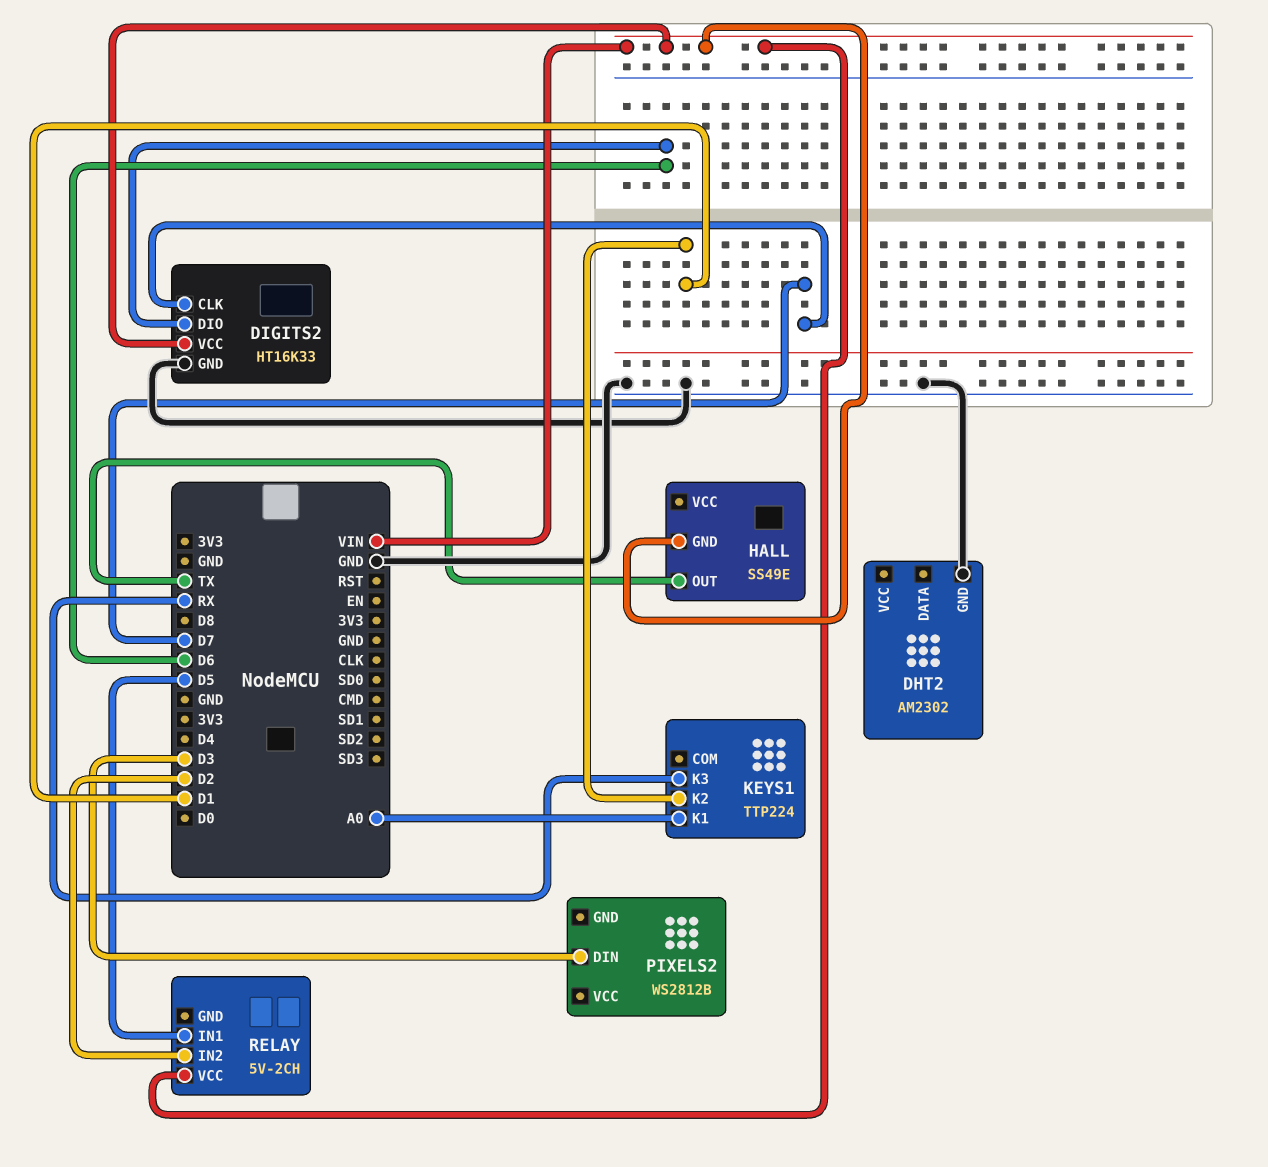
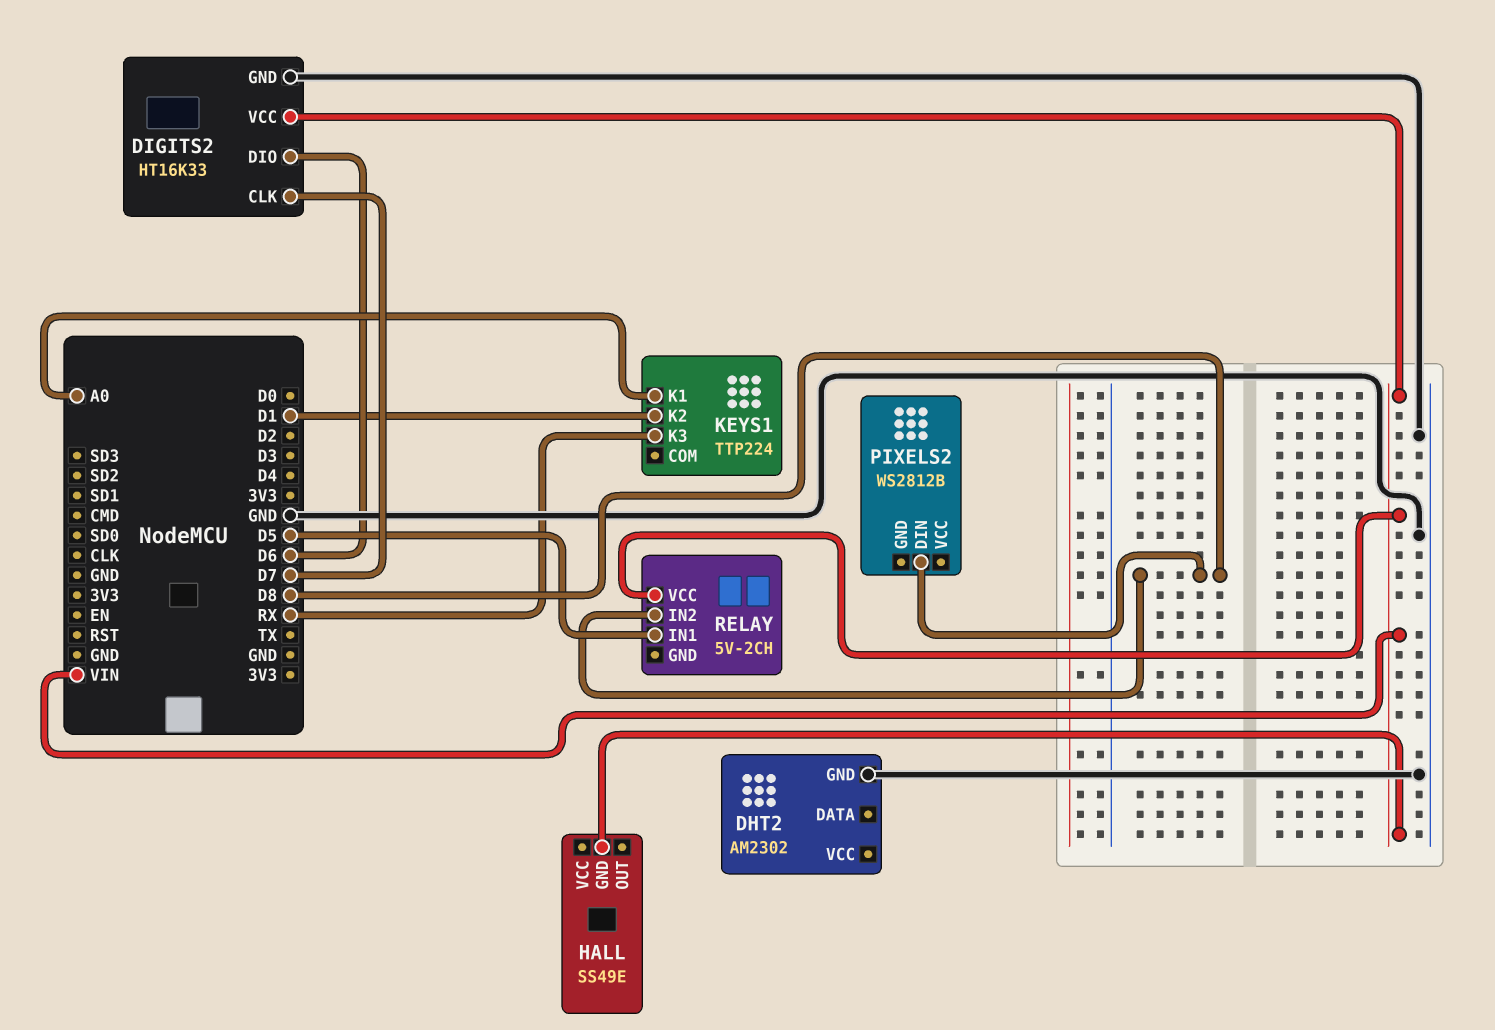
HALL pin OUT: TX -> none
PIXELS2 pin DIN: D3 -> D8
RELAY pin IN2: D2 -> D8

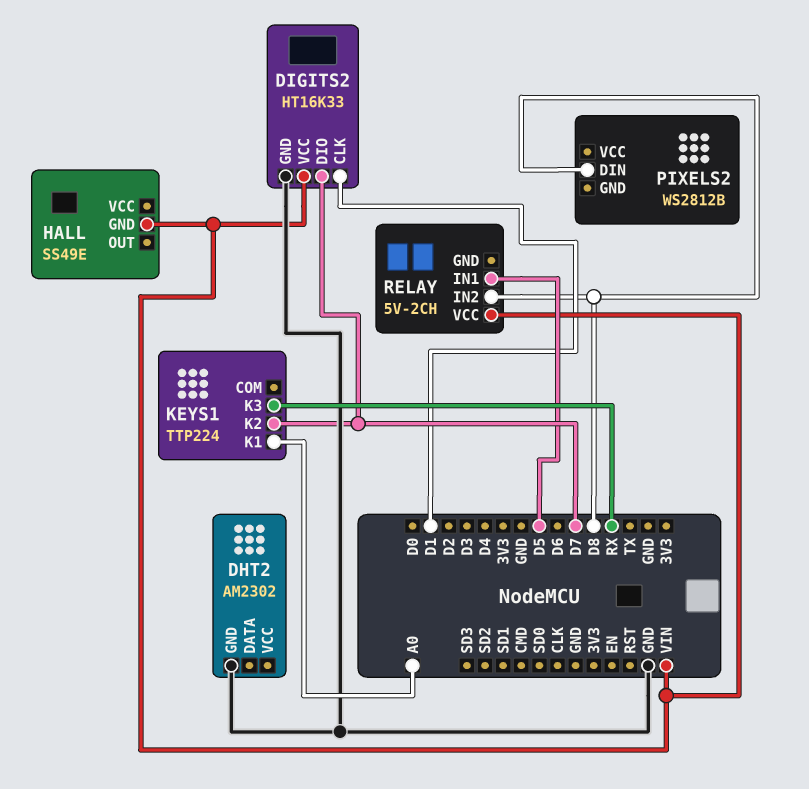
DIGITS2 pin CLK: D7 -> D1
DIGITS2 pin DIO: D6 -> D7
KEYS1 pin K2: D1 -> D7

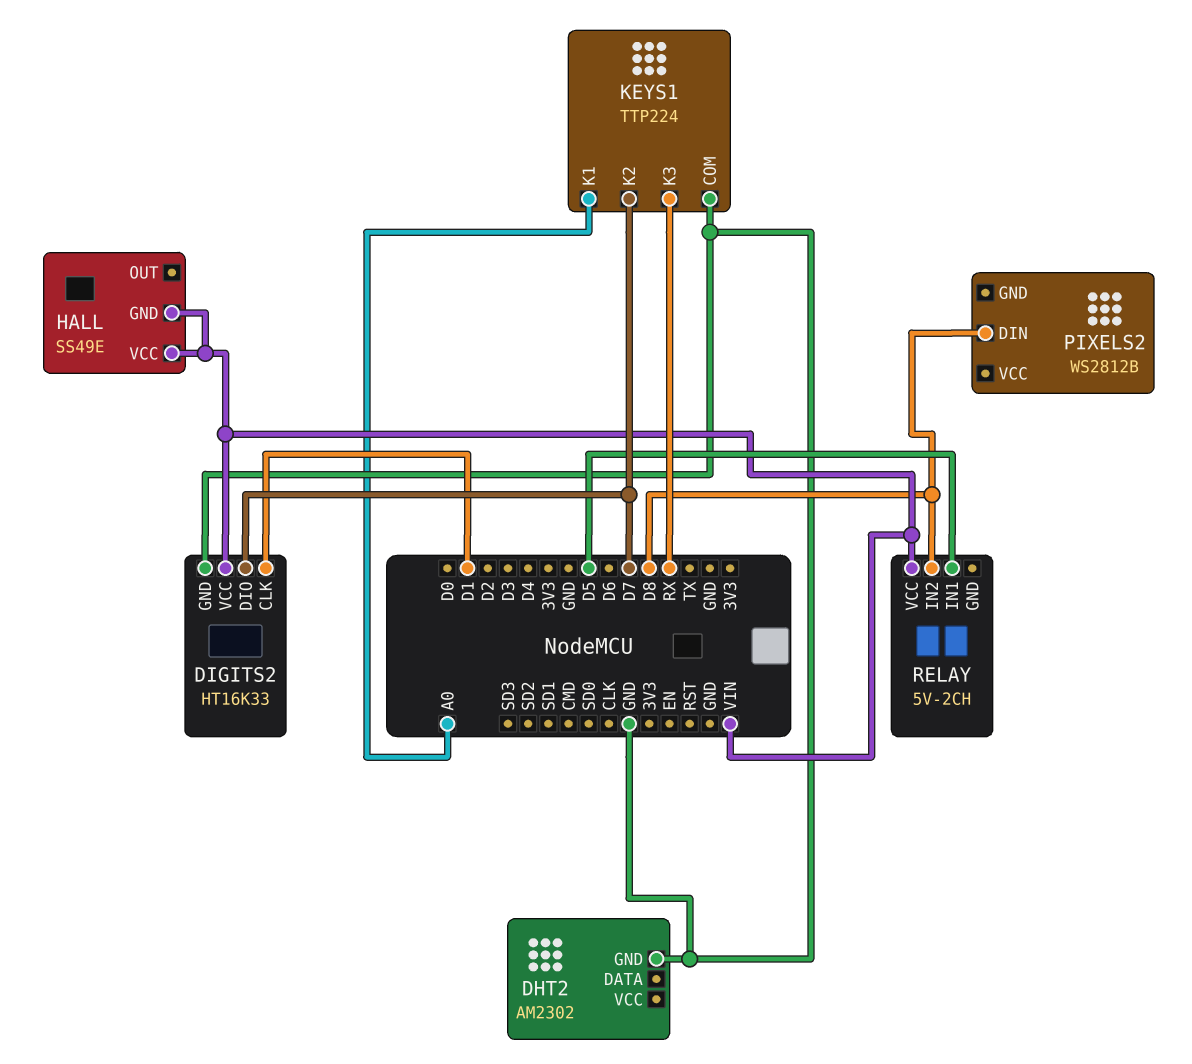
HALL pin VCC: none -> VIN
KEYS1 pin COM: none -> GND

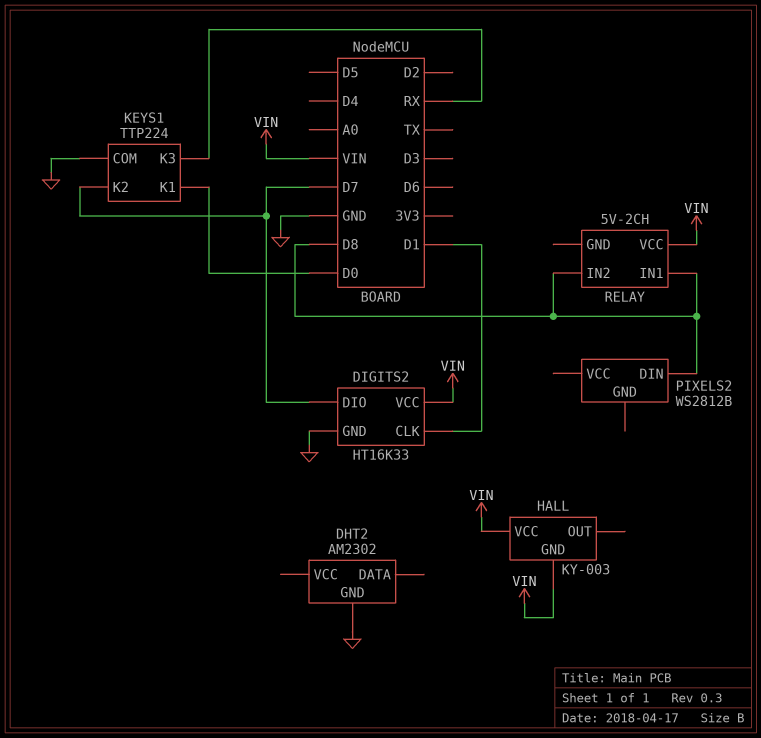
HALL: SS49E -> KY-003
KEYS1 pin K1: A0 -> D0
RELAY pin IN1: D5 -> D8

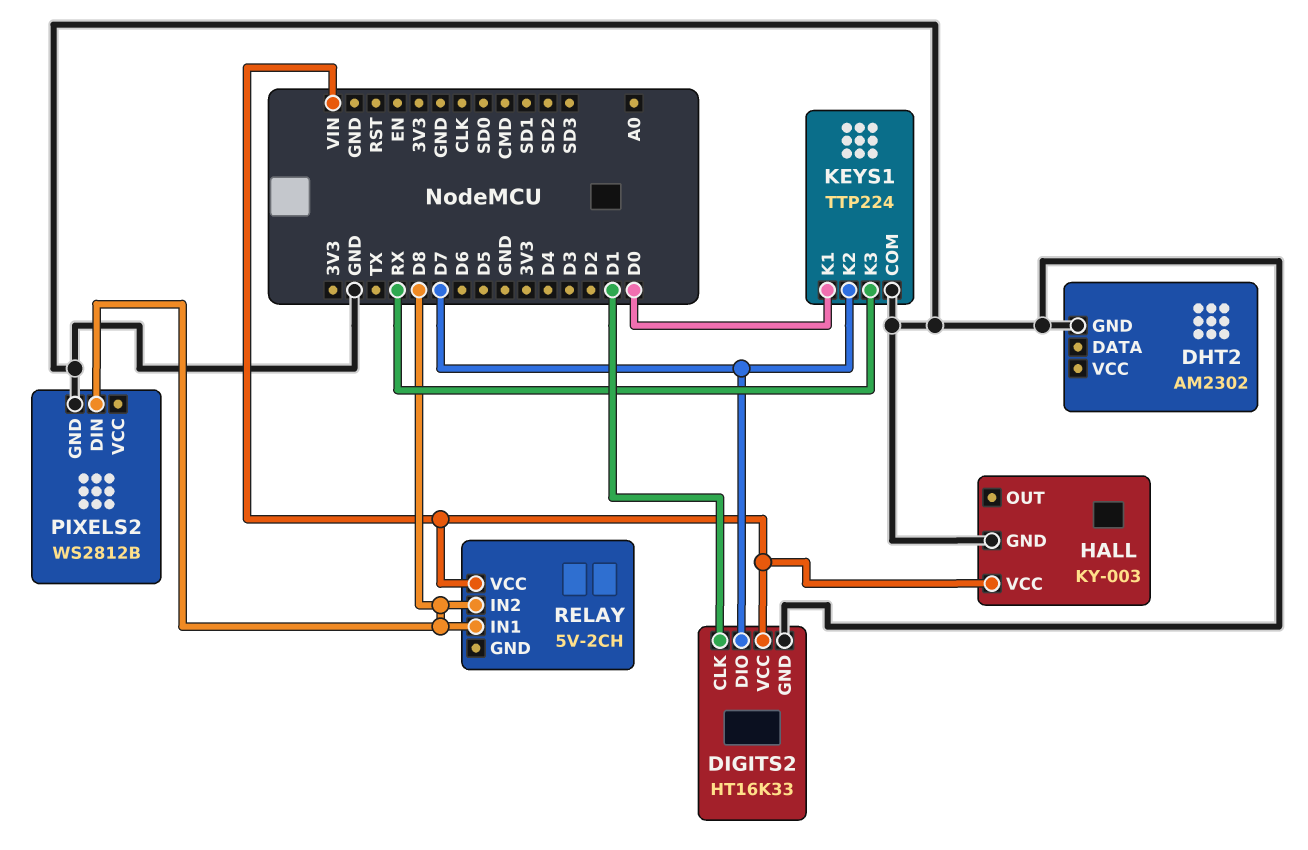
HALL pin GND: VIN -> GND
PIXELS2 pin GND: none -> GND

